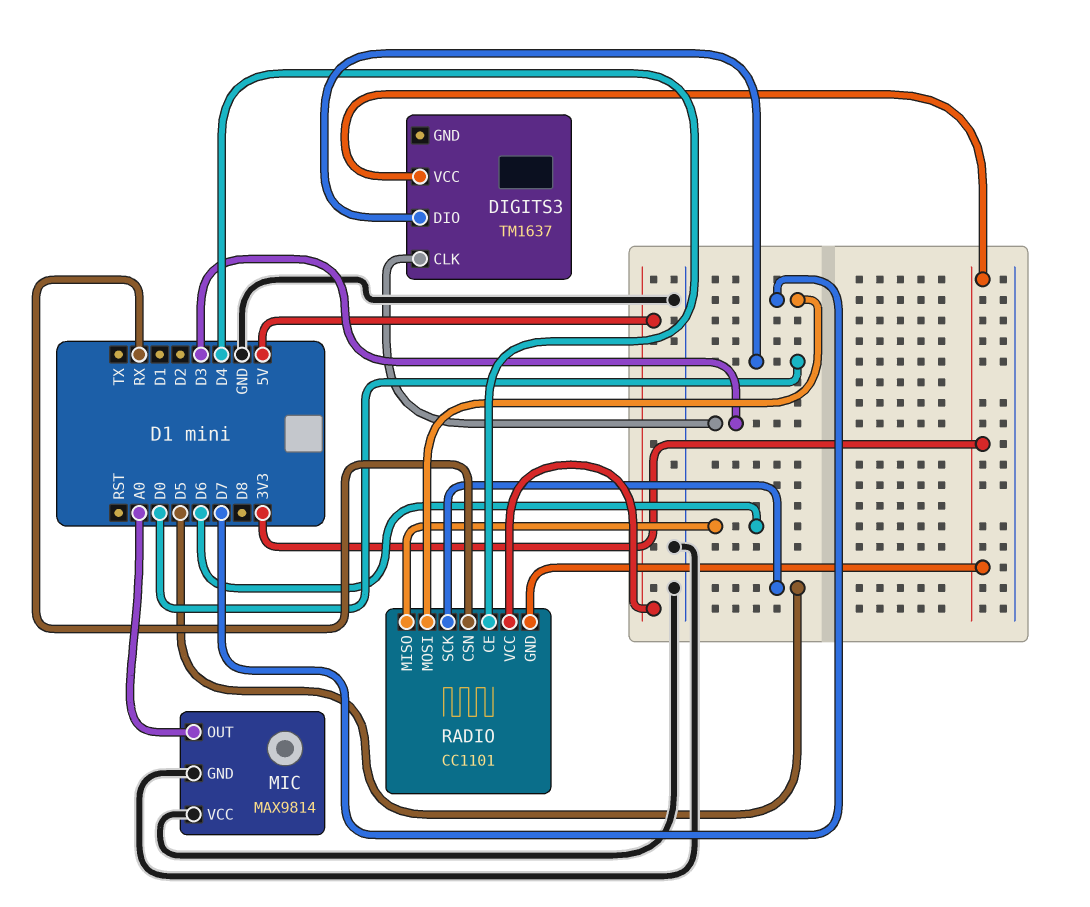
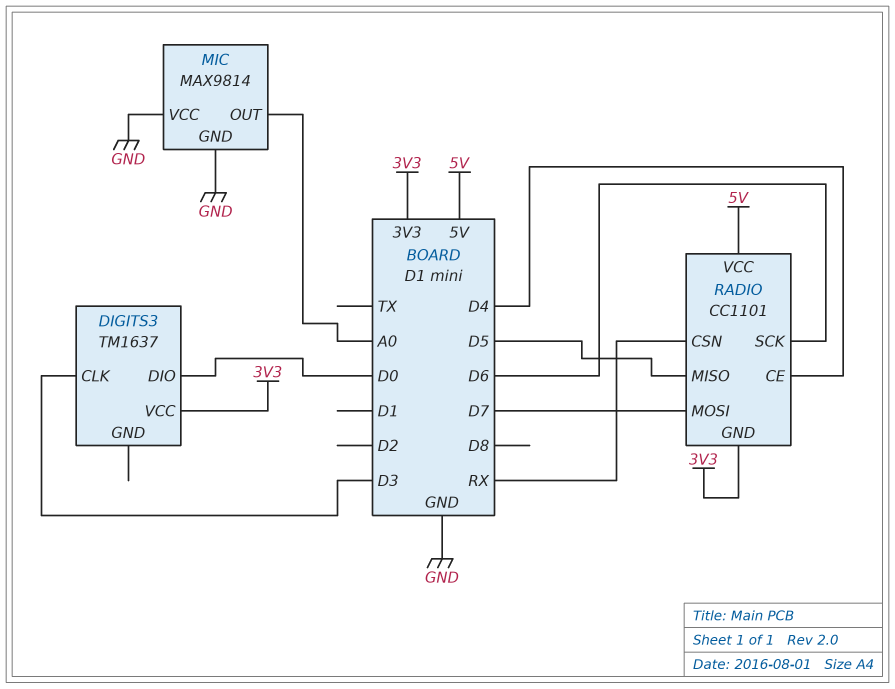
RADIO pin MISO: D6 -> D5
RADIO pin SCK: D5 -> D6

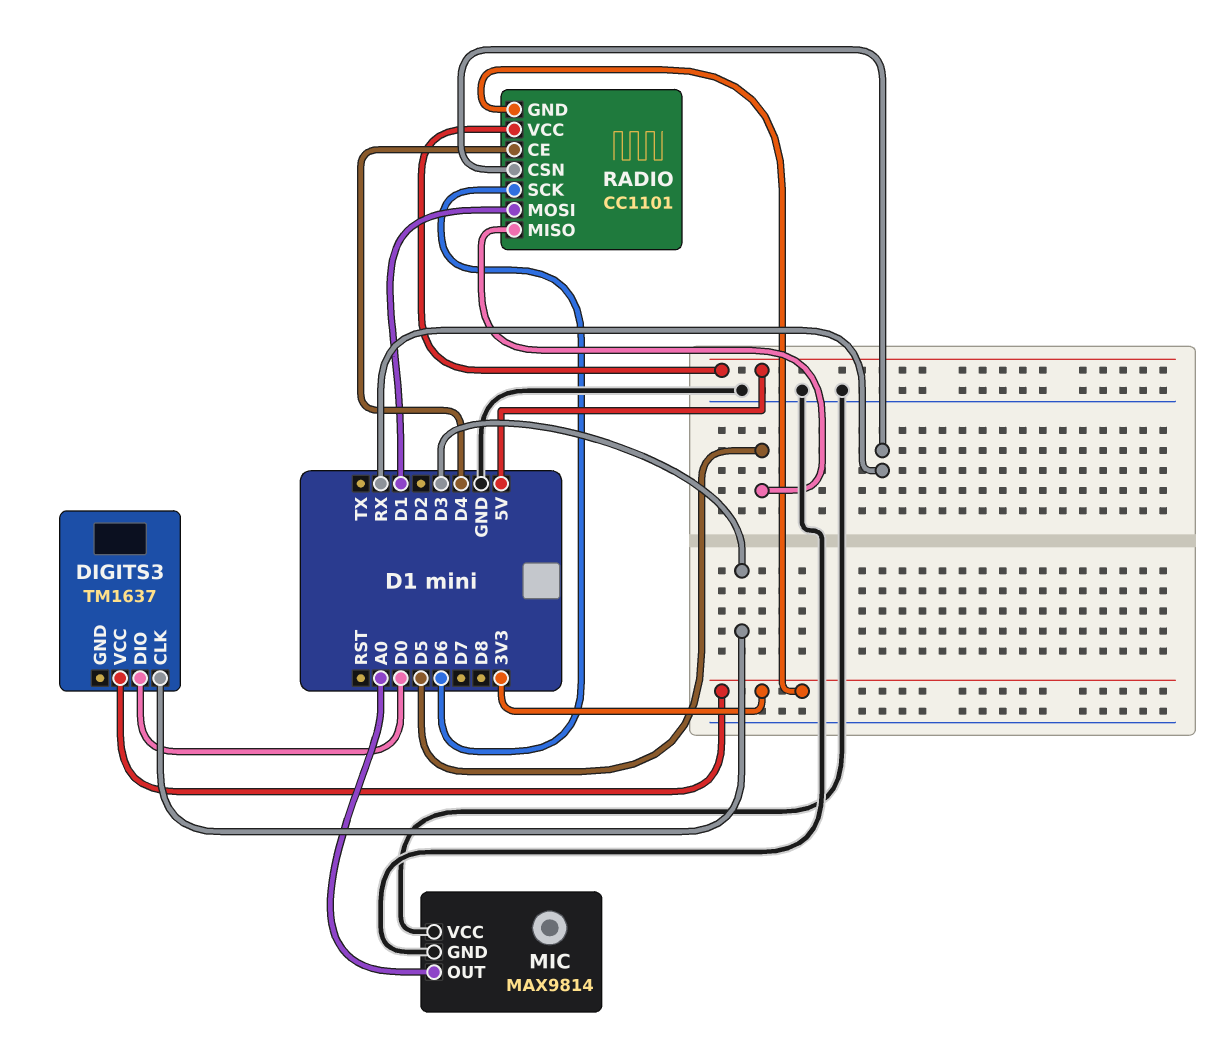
RADIO pin MOSI: D7 -> D1

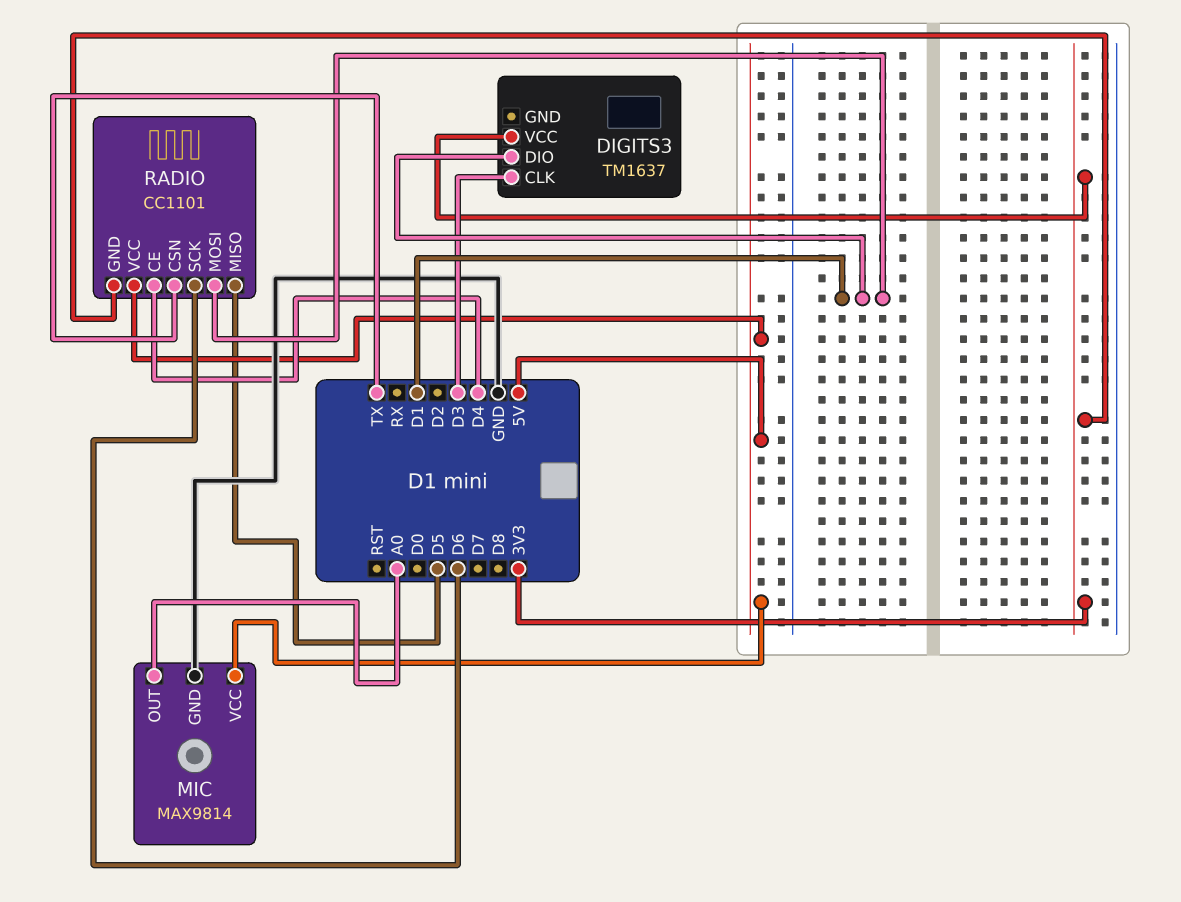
DIGITS3 pin DIO: D0 -> D1
MIC pin VCC: GND -> 5V
RADIO pin CSN: RX -> TX

